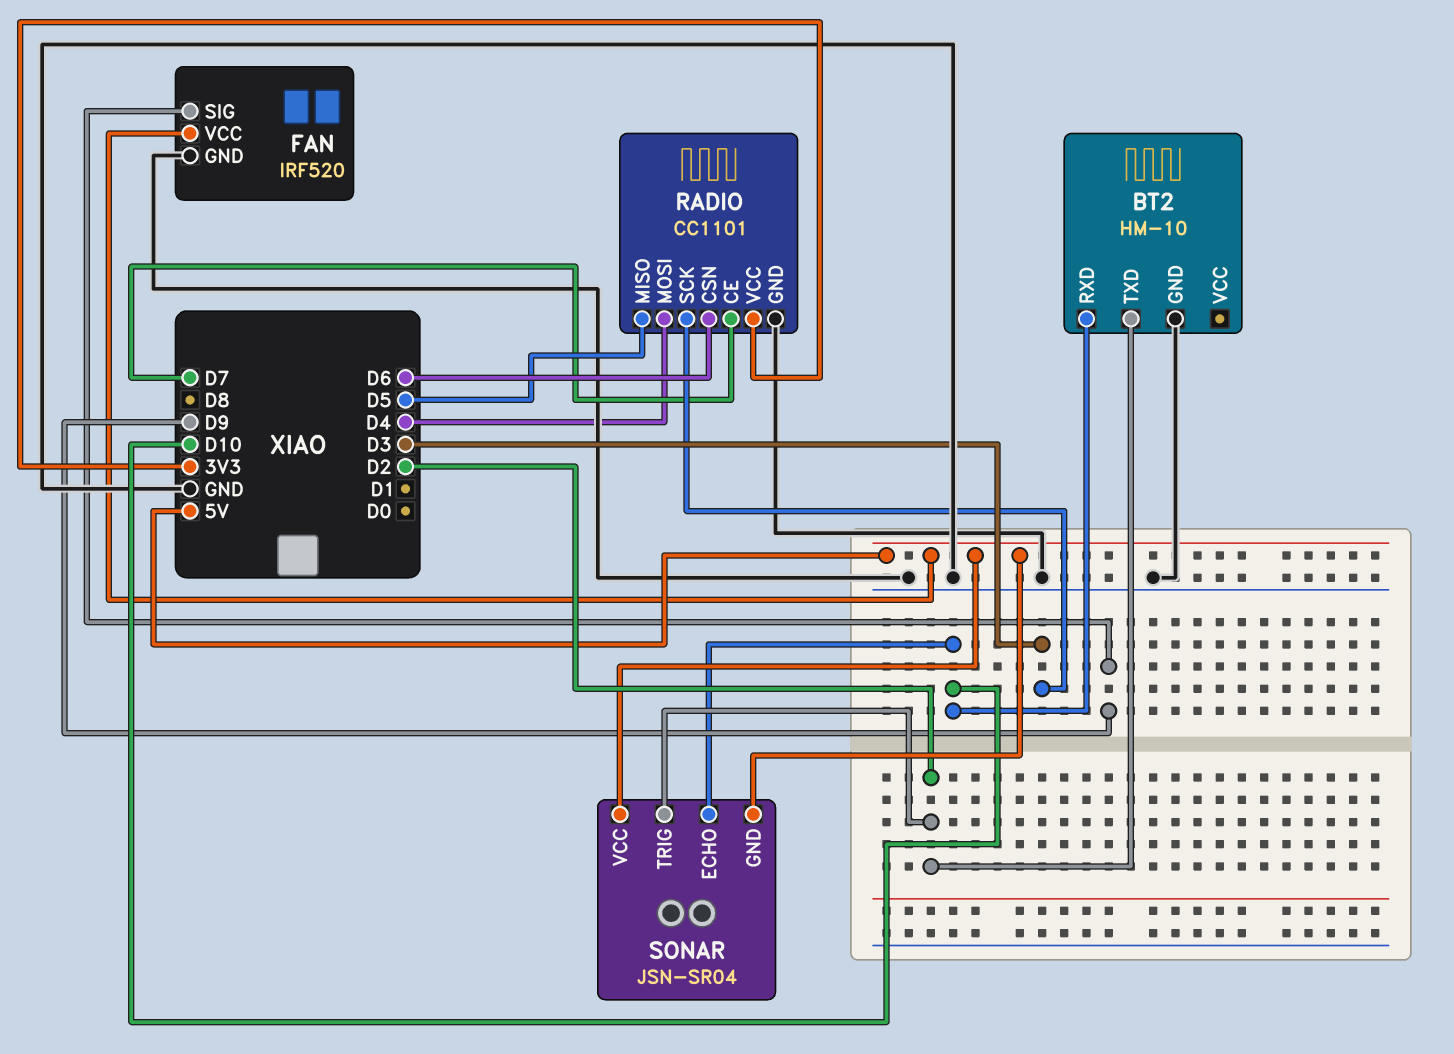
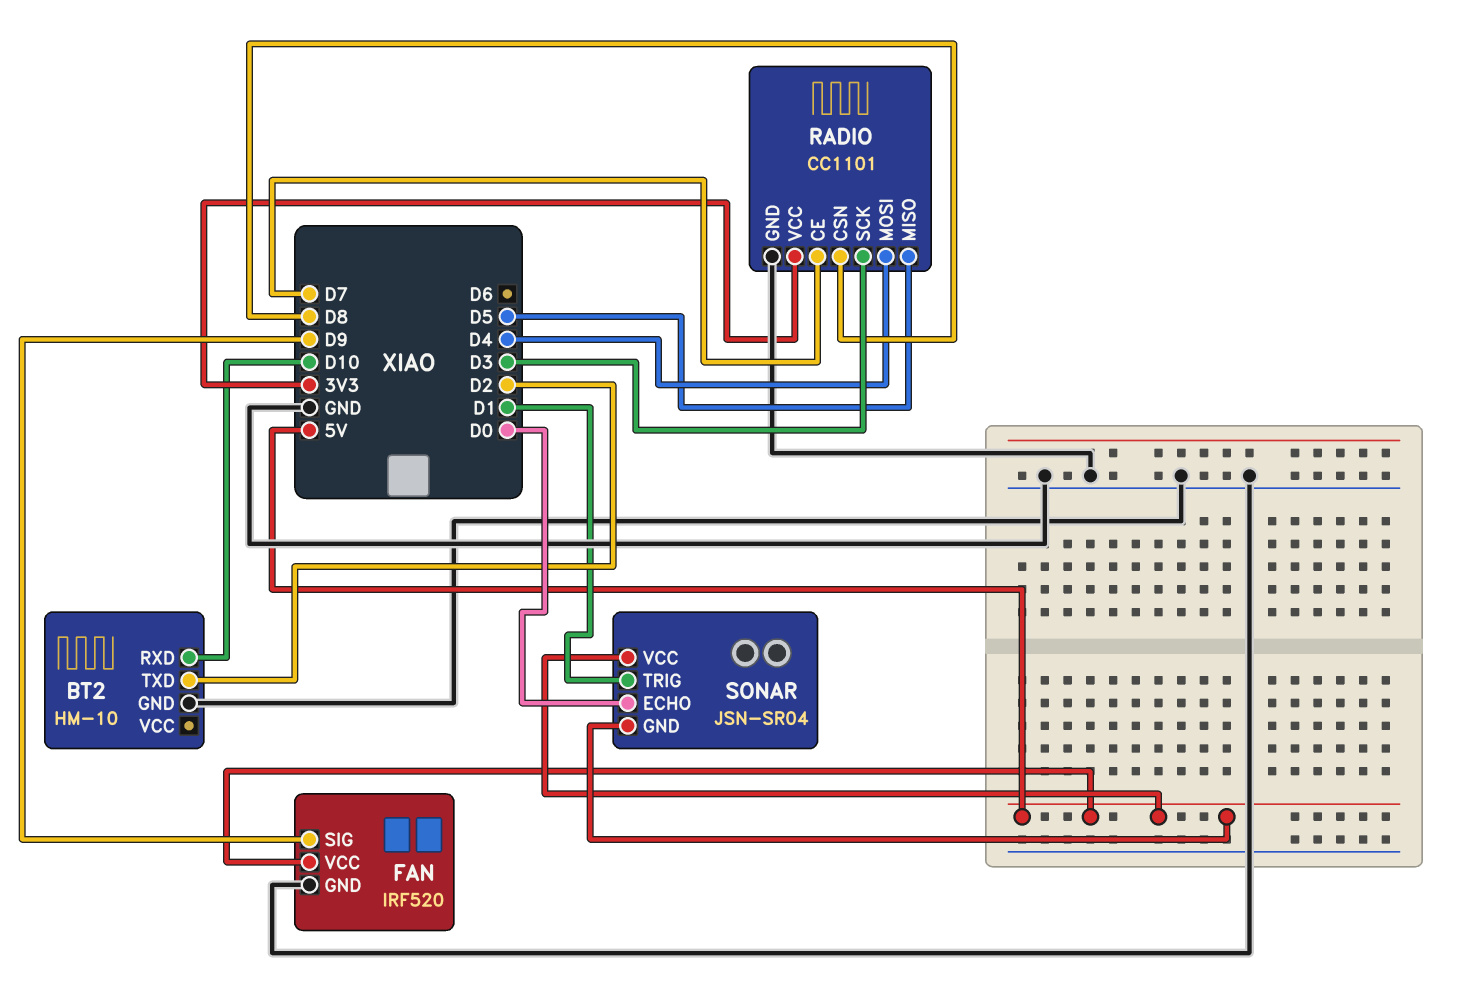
RADIO pin CSN: D6 -> D8
SONAR pin ECHO: D10 -> D0
SONAR pin TRIG: D2 -> D1

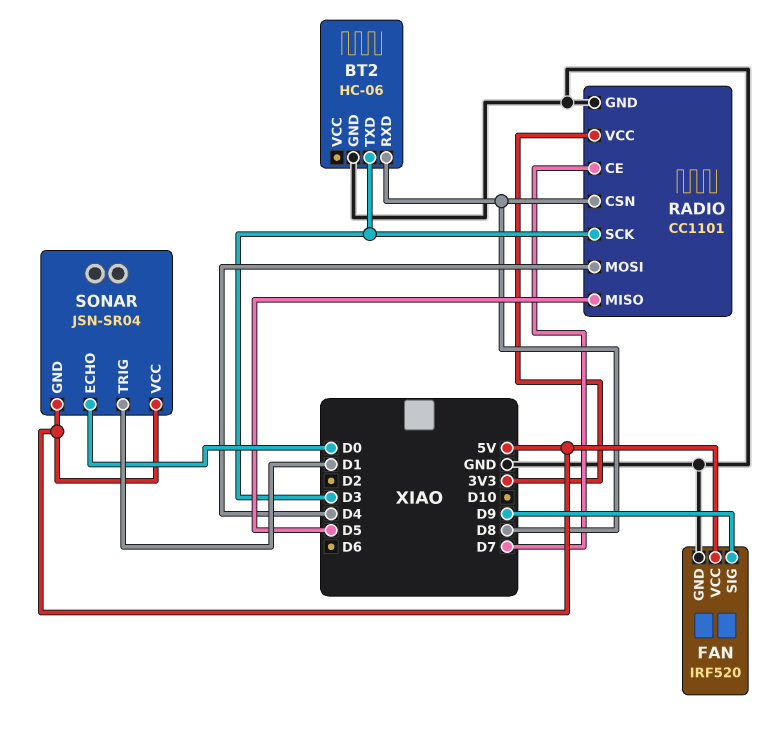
BT2: HM-10 -> HC-06
BT2 pin RXD: D10 -> D8
BT2 pin TXD: D2 -> D3

